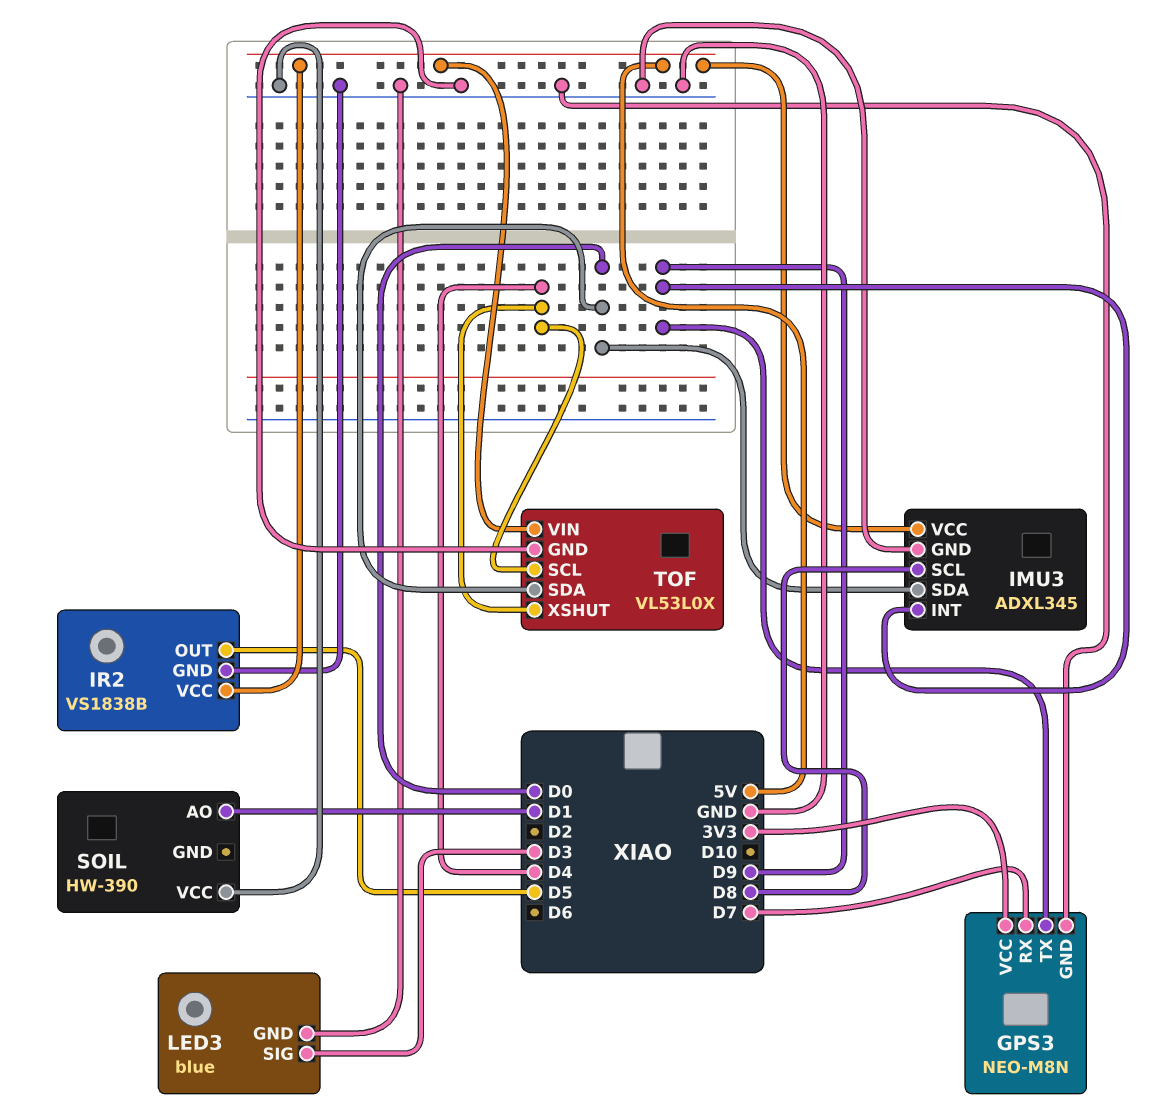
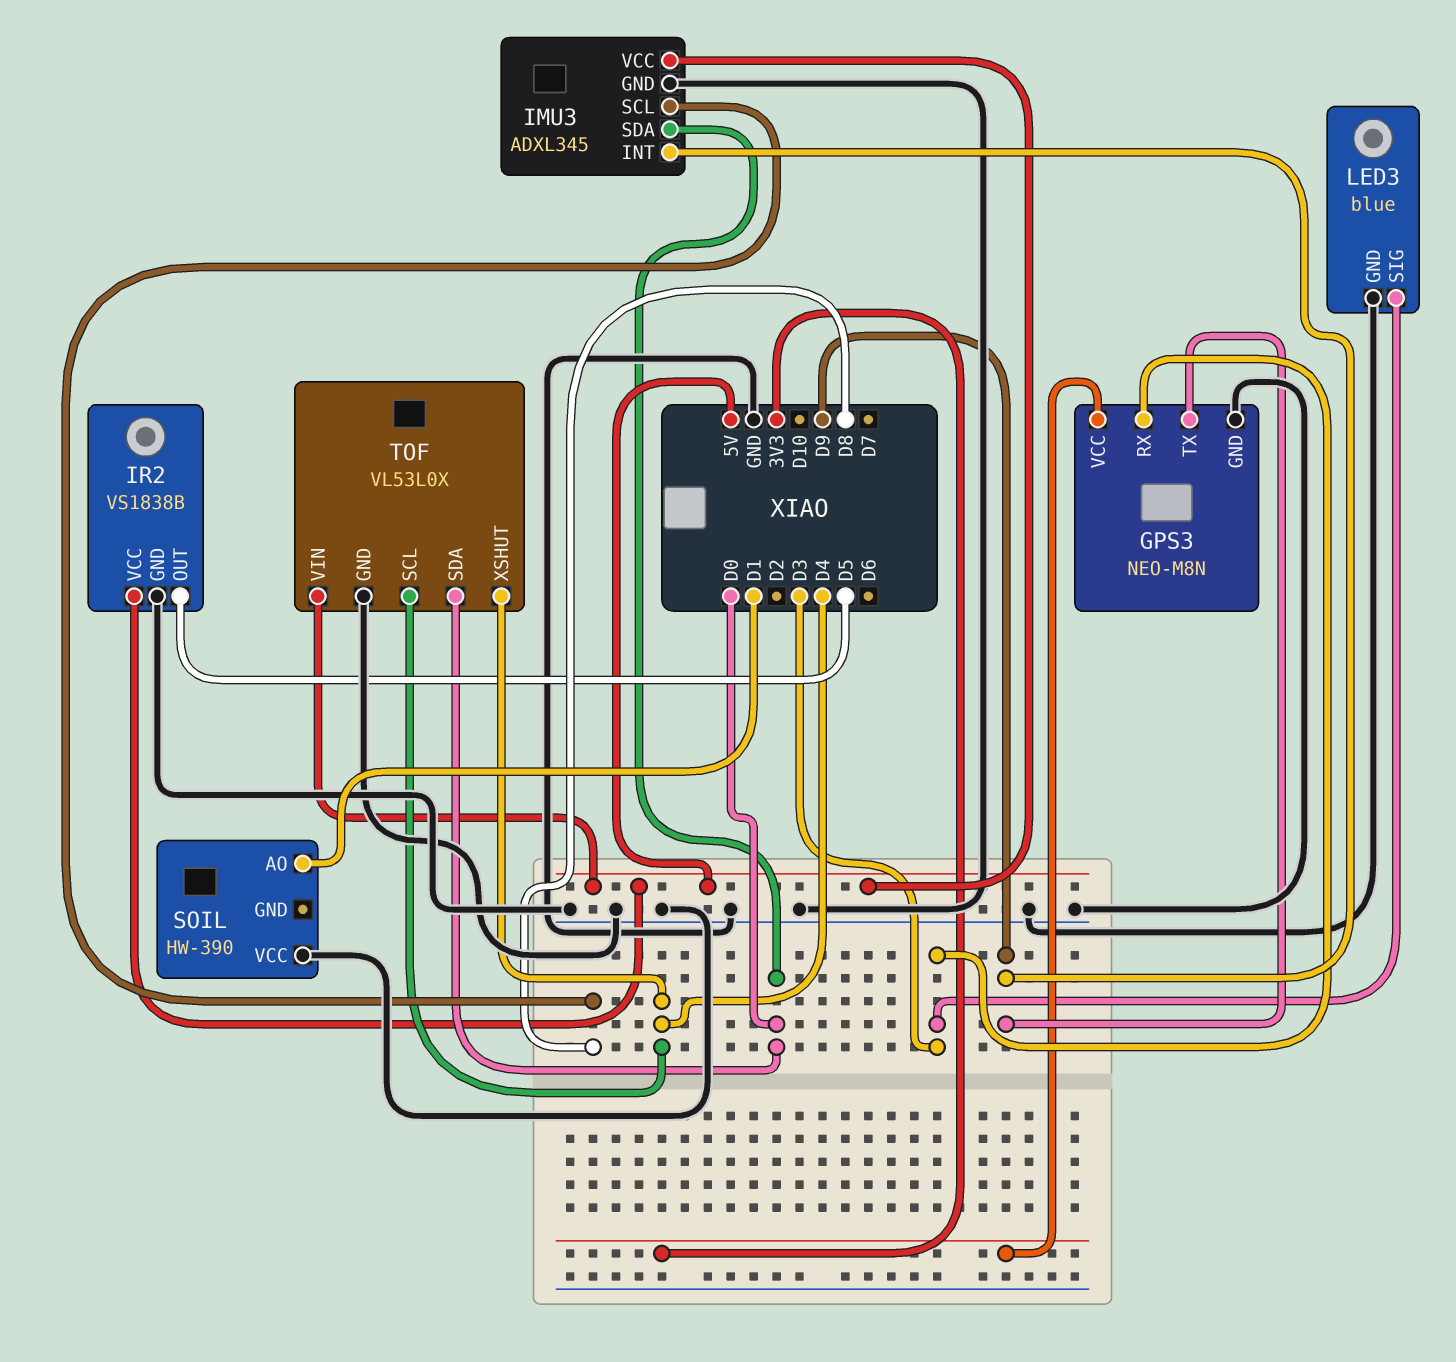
GPS3 pin RX: D7 -> D3

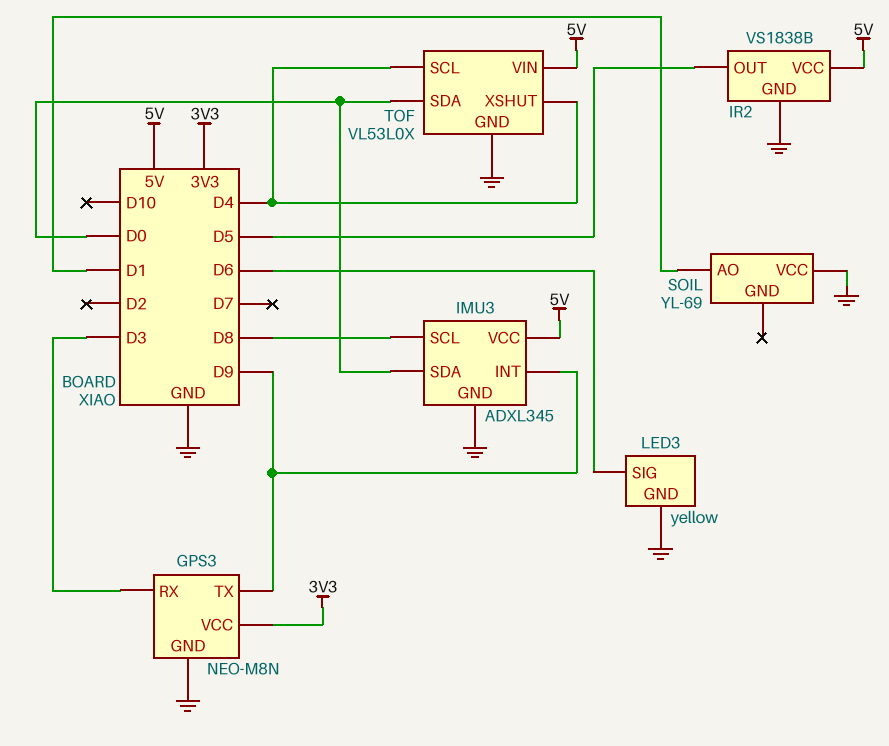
LED3: blue -> yellow
LED3 pin SIG: D3 -> D6
SOIL: HW-390 -> YL-69

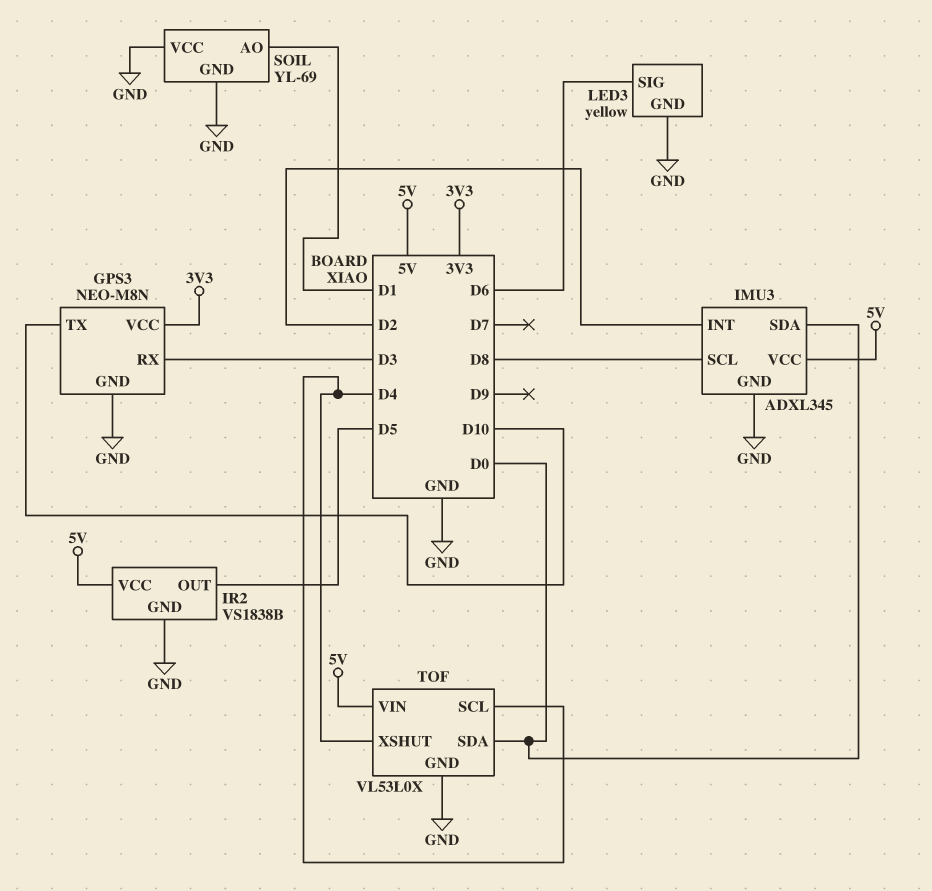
GPS3 pin TX: D9 -> D10
IMU3 pin INT: D9 -> D2
SOIL pin GND: none -> GND

